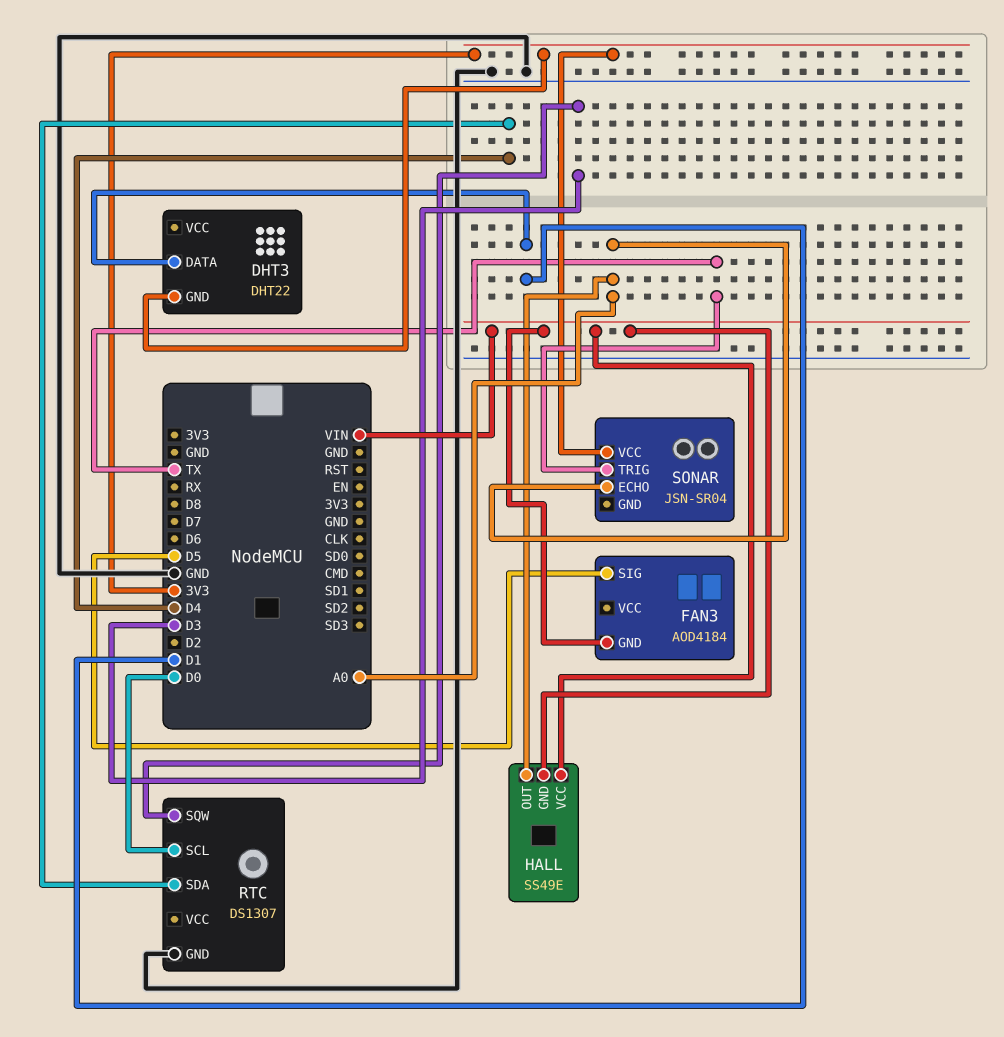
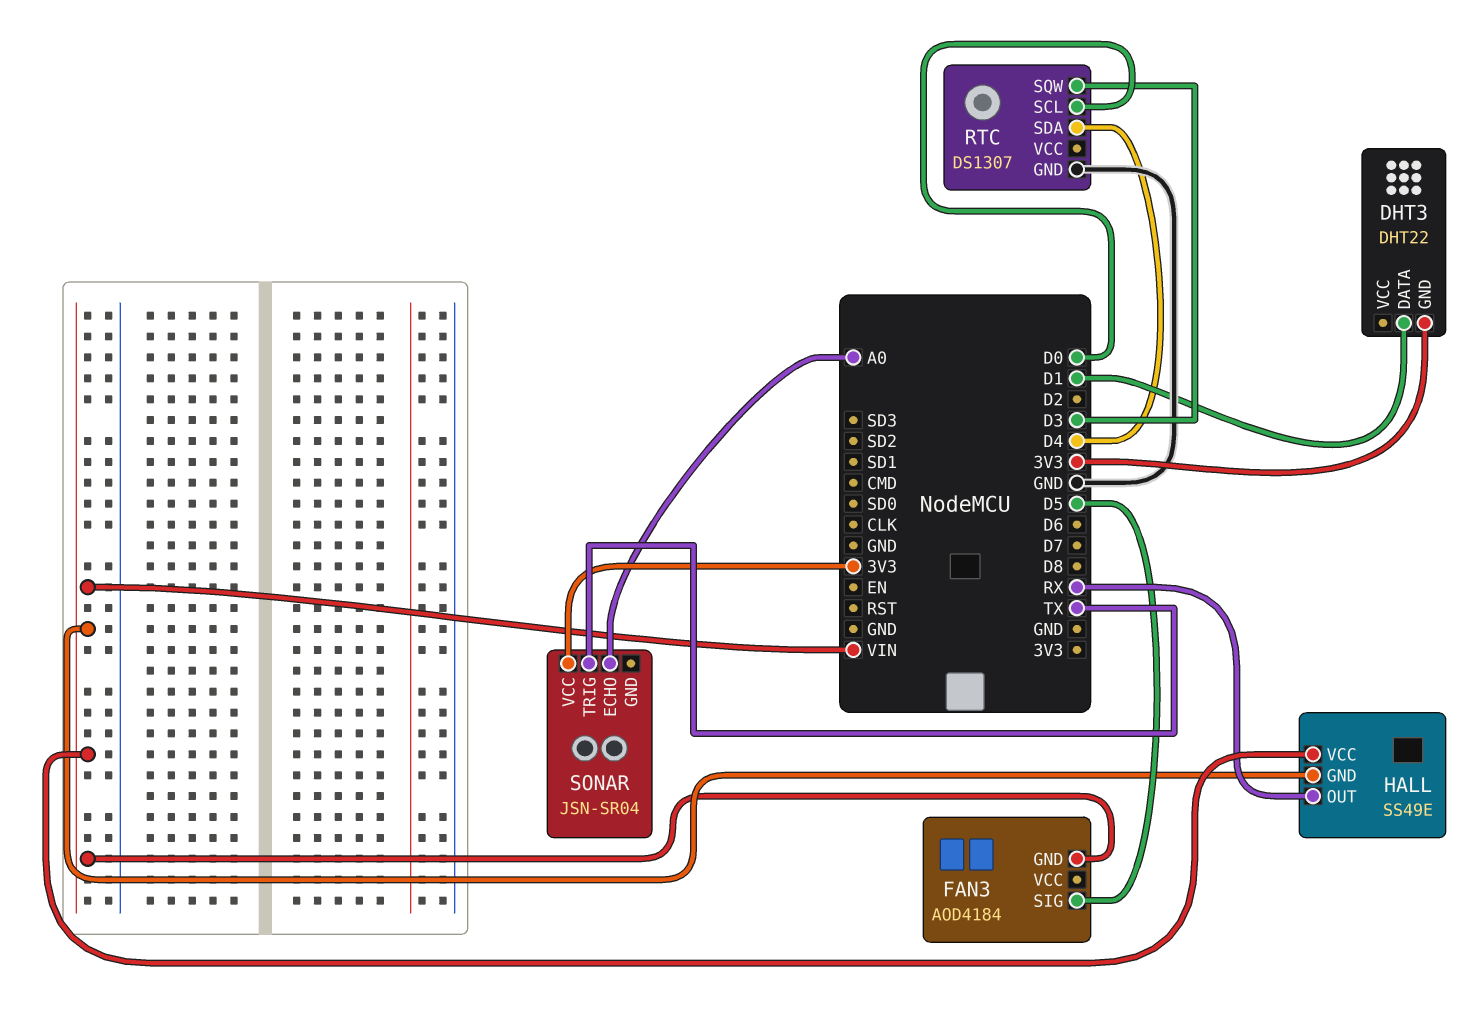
HALL pin OUT: A0 -> RX

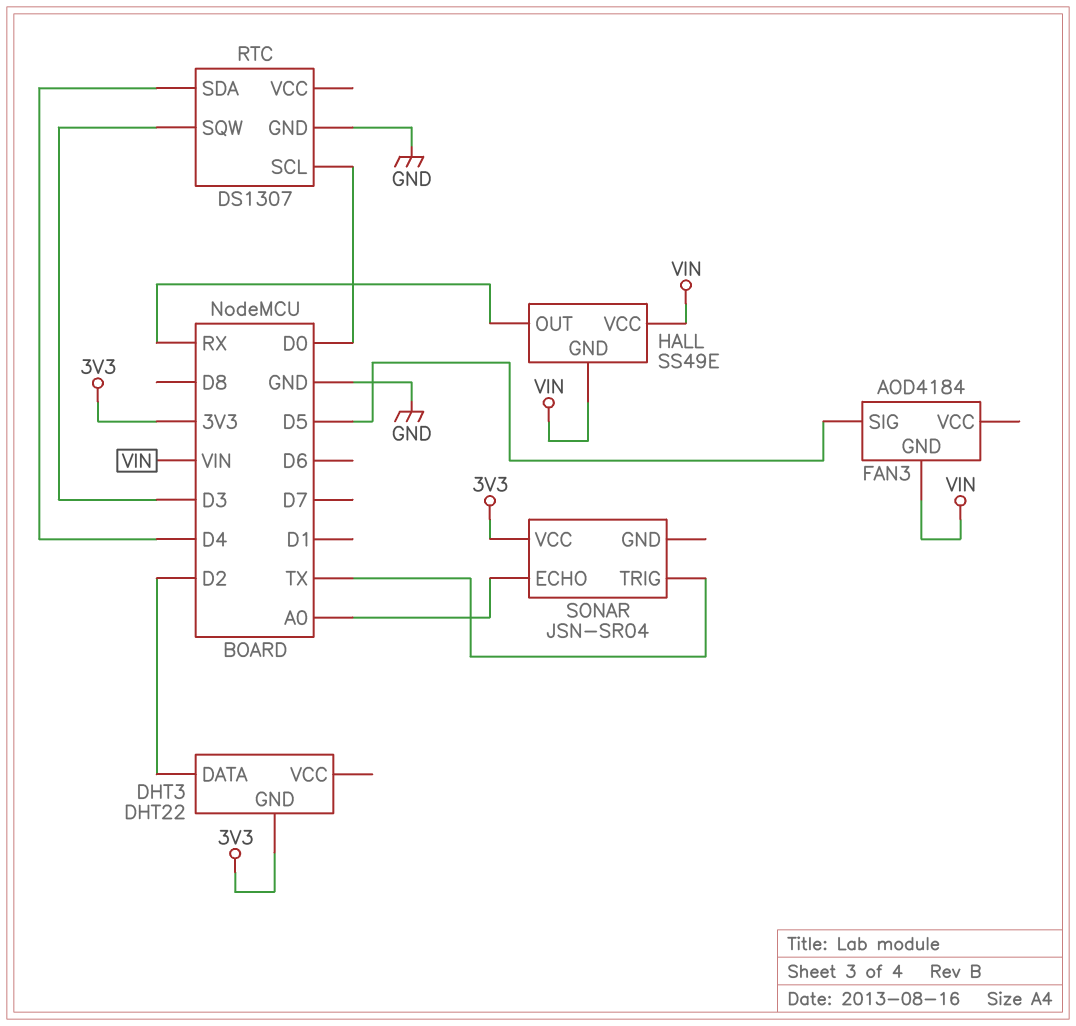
DHT3 pin DATA: D1 -> D2

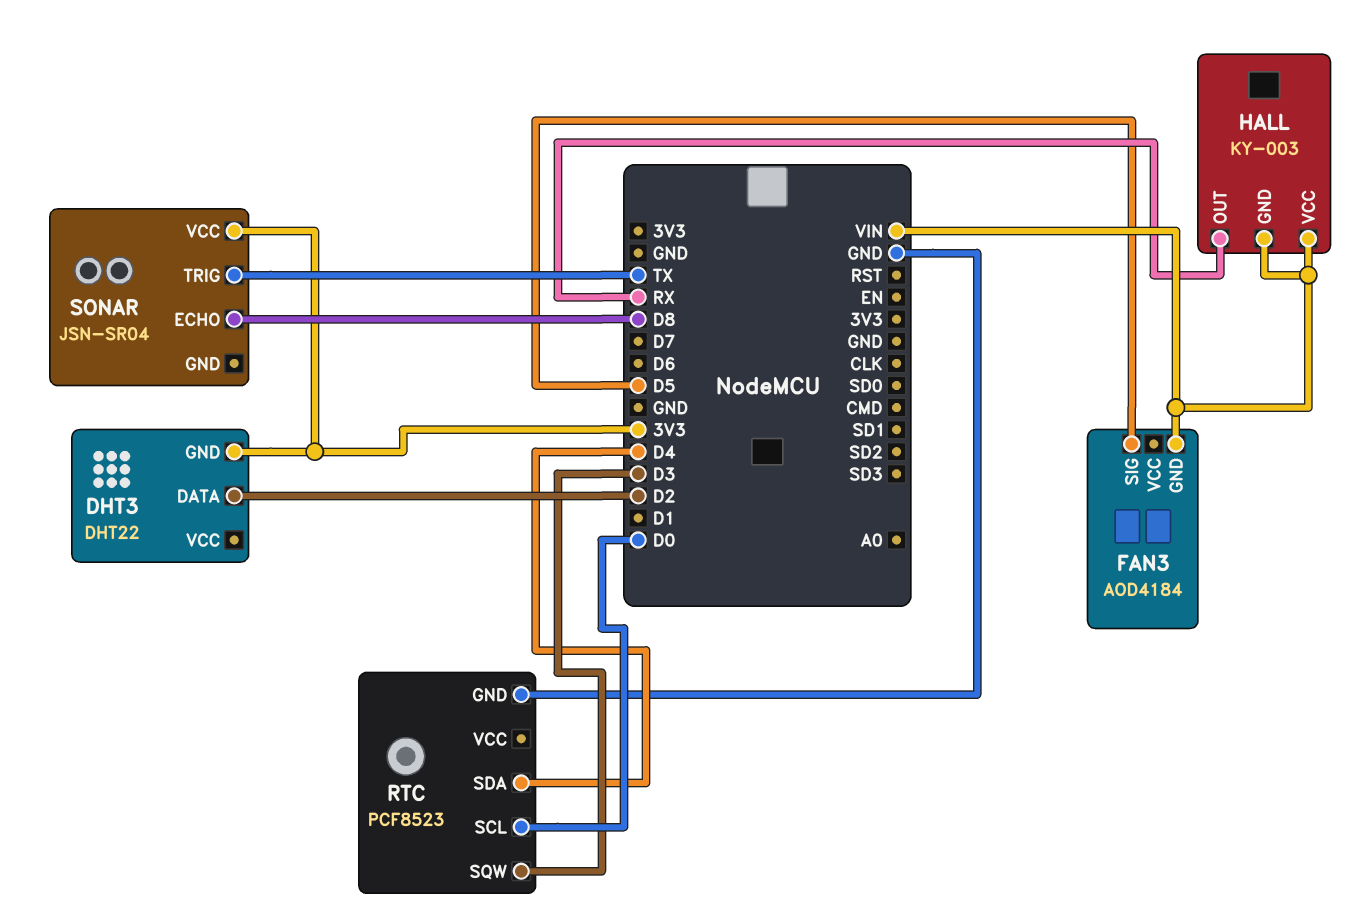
HALL: SS49E -> KY-003
RTC: DS1307 -> PCF8523
SONAR pin ECHO: A0 -> D8

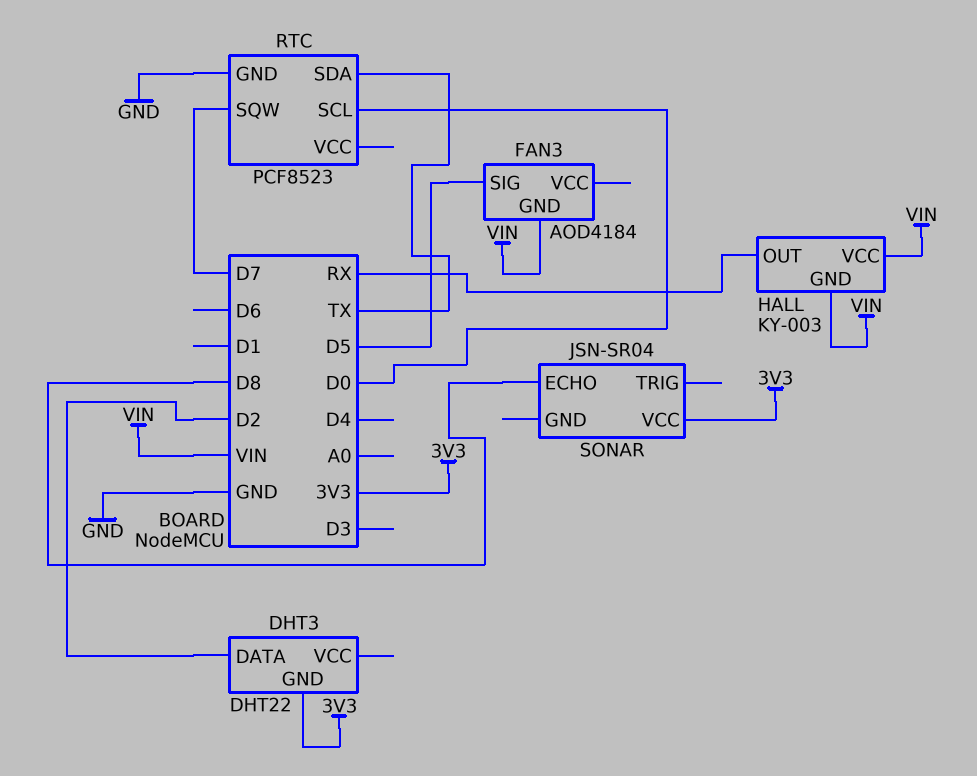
RTC pin SDA: D4 -> TX
RTC pin SQW: D3 -> D7
SONAR pin TRIG: TX -> none

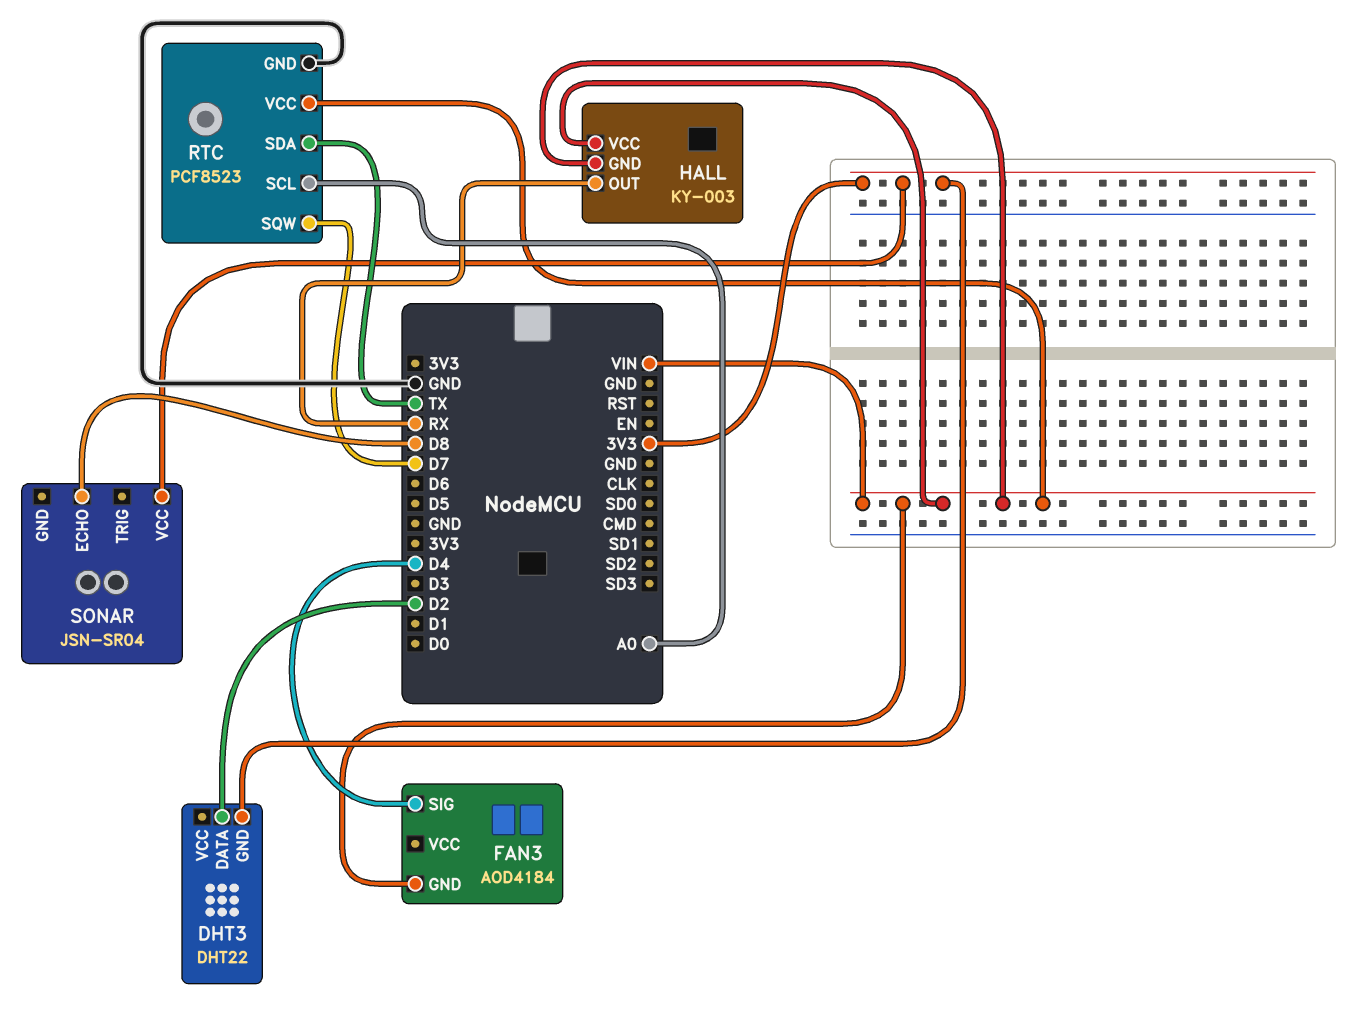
FAN3 pin SIG: D5 -> D4
RTC pin SCL: D0 -> A0
RTC pin VCC: none -> VIN

